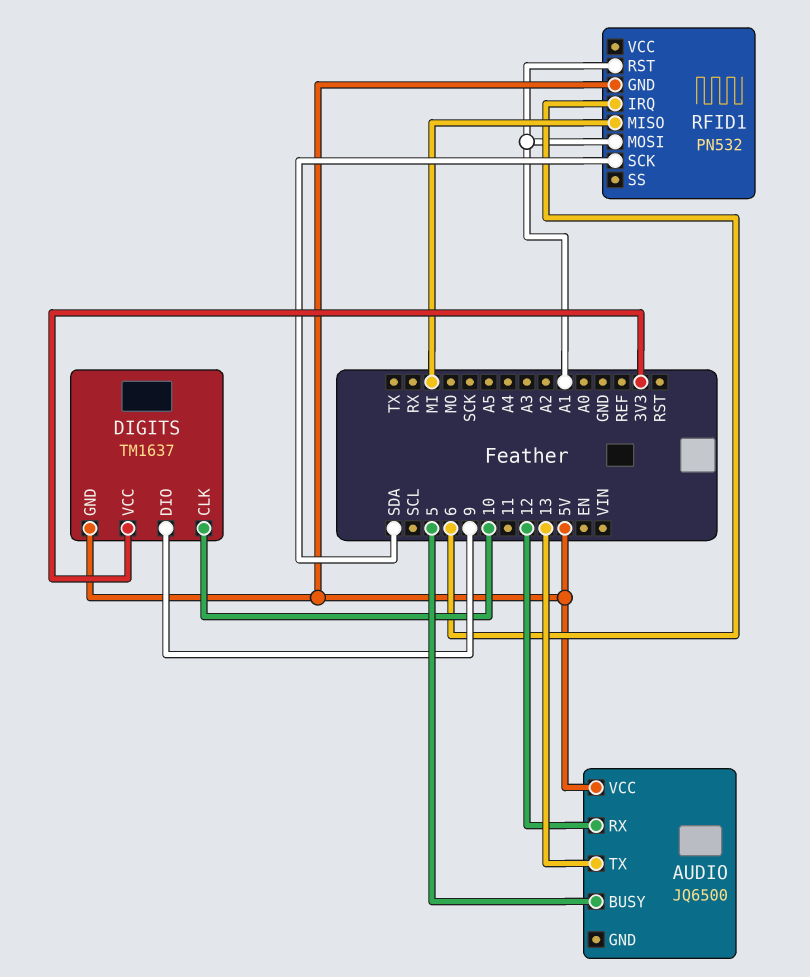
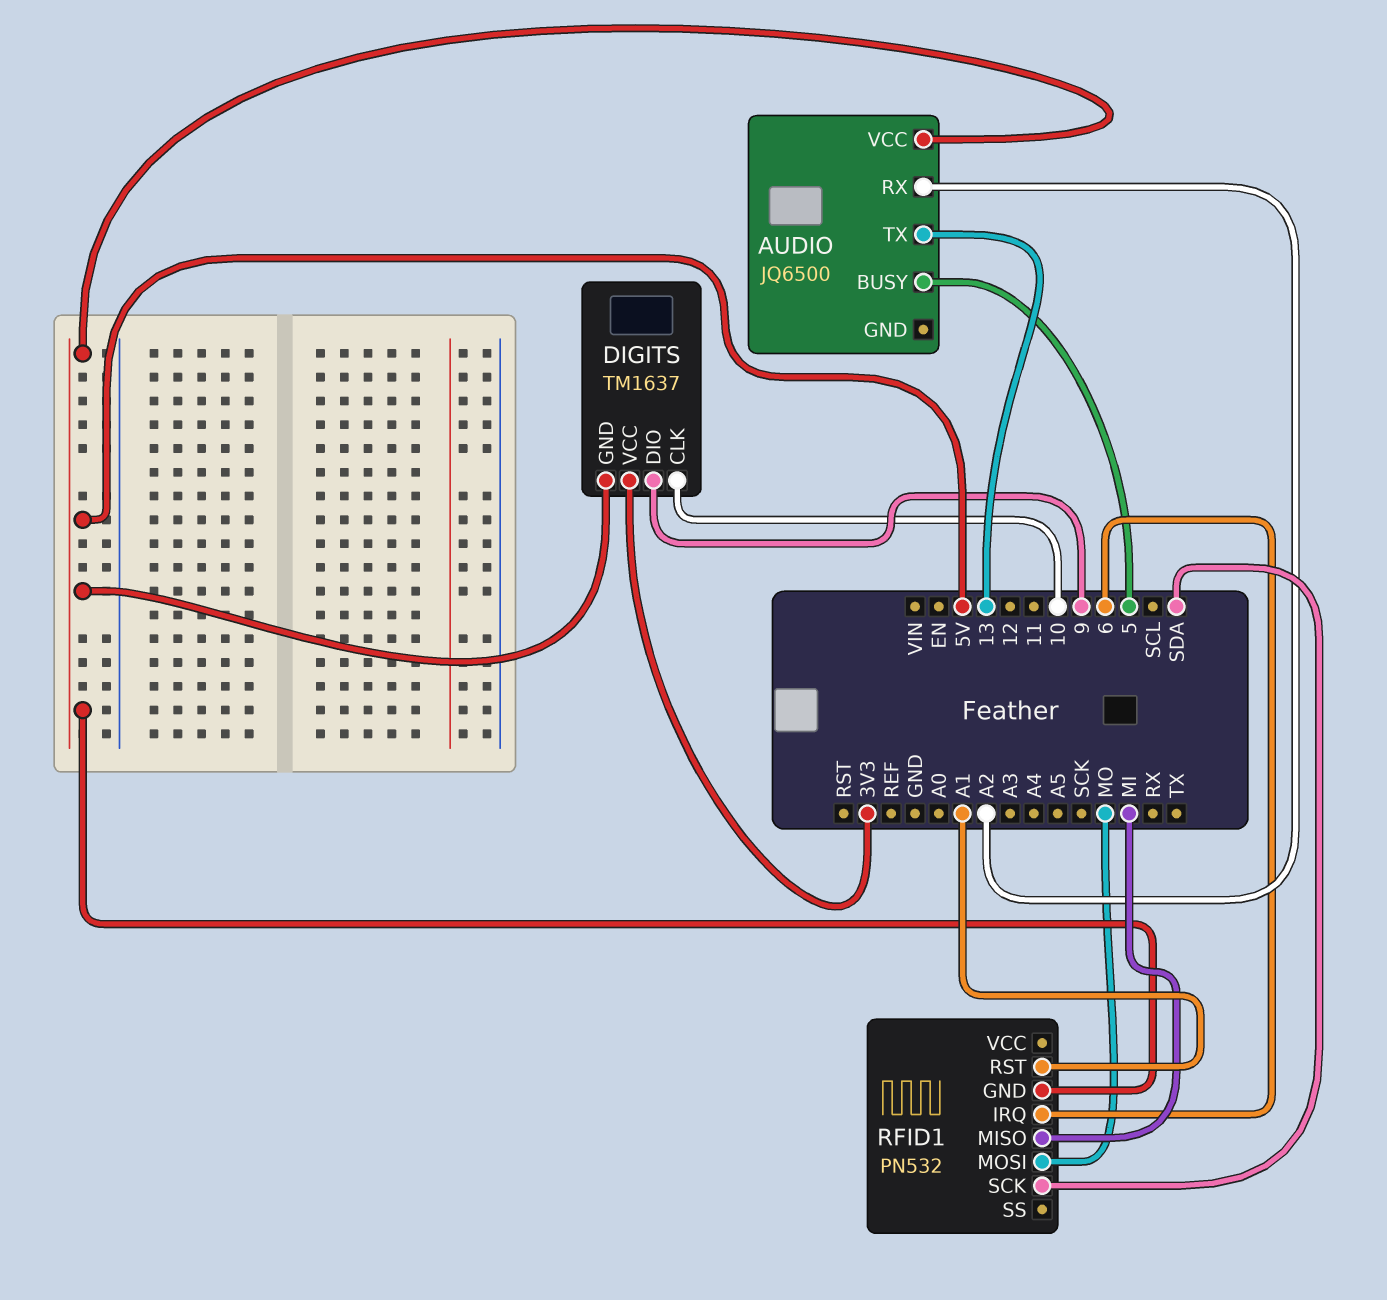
AUDIO pin RX: 12 -> A2
RFID1 pin MOSI: A1 -> MO

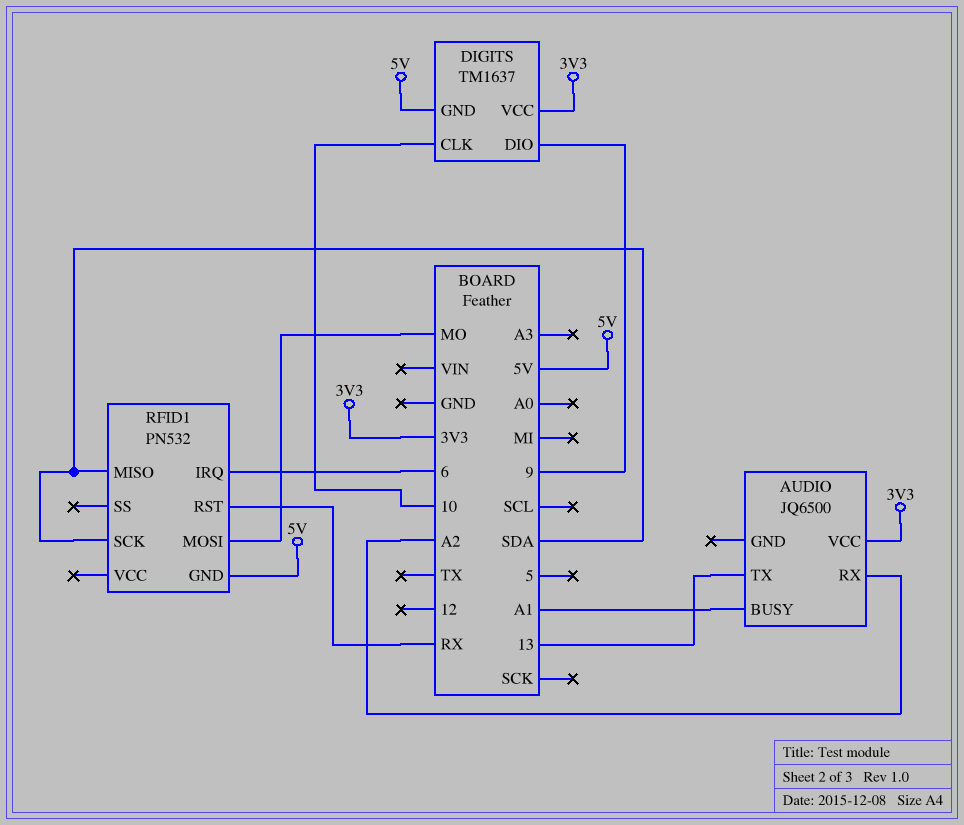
AUDIO pin BUSY: 5 -> A1
AUDIO pin VCC: 5V -> 3V3
RFID1 pin MISO: MI -> SDA
RFID1 pin RST: A1 -> RX

